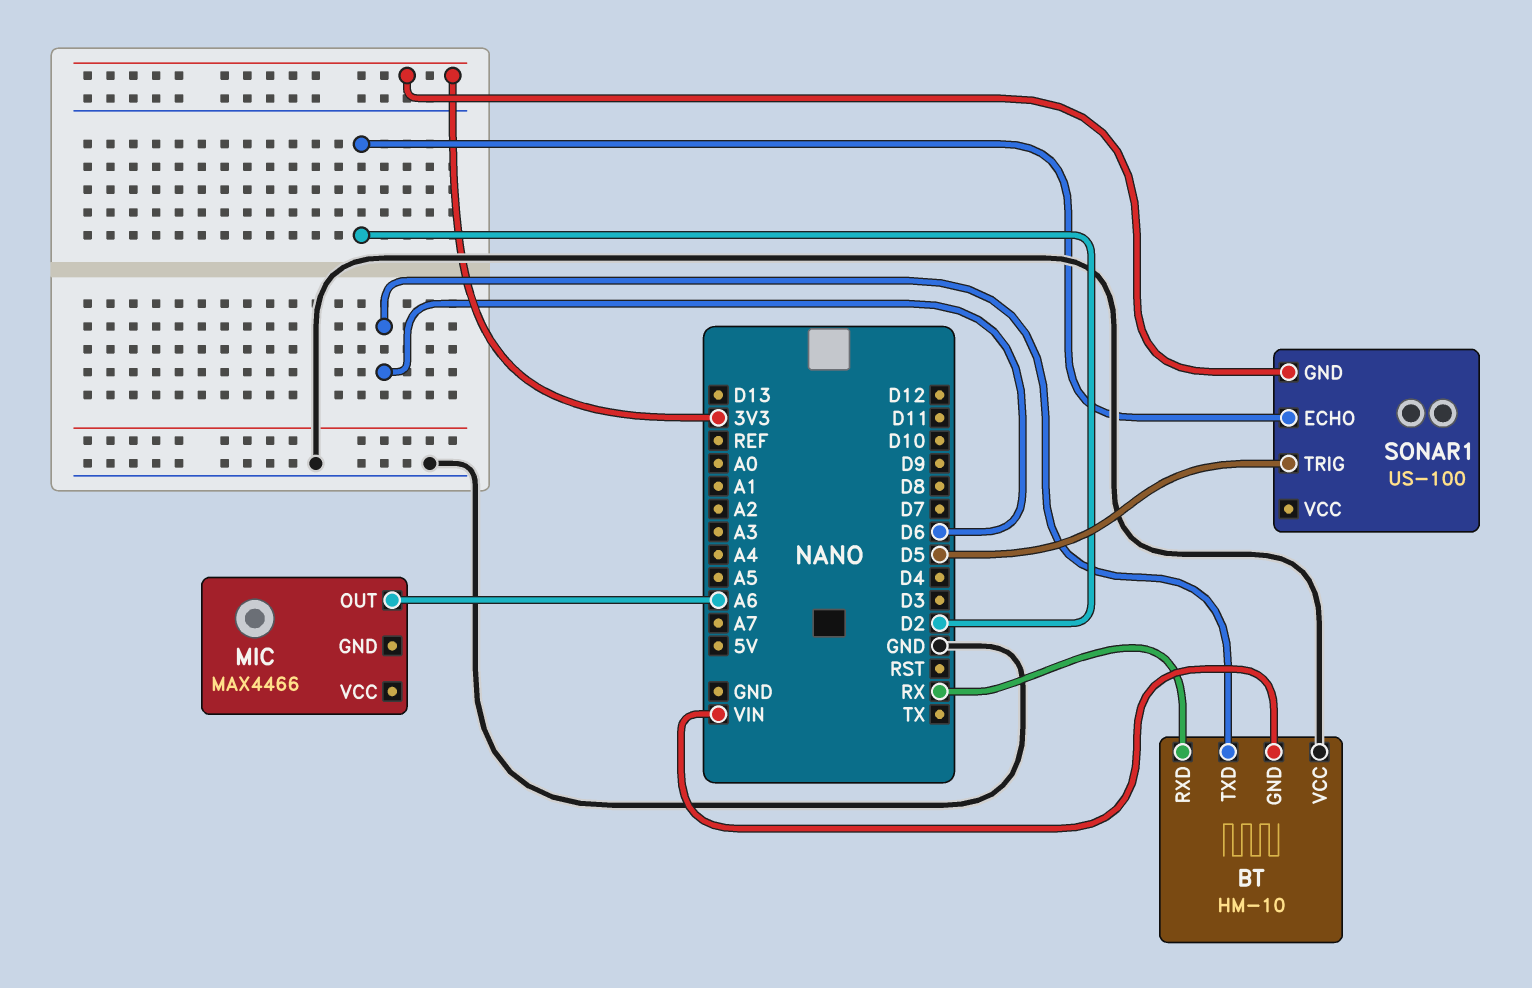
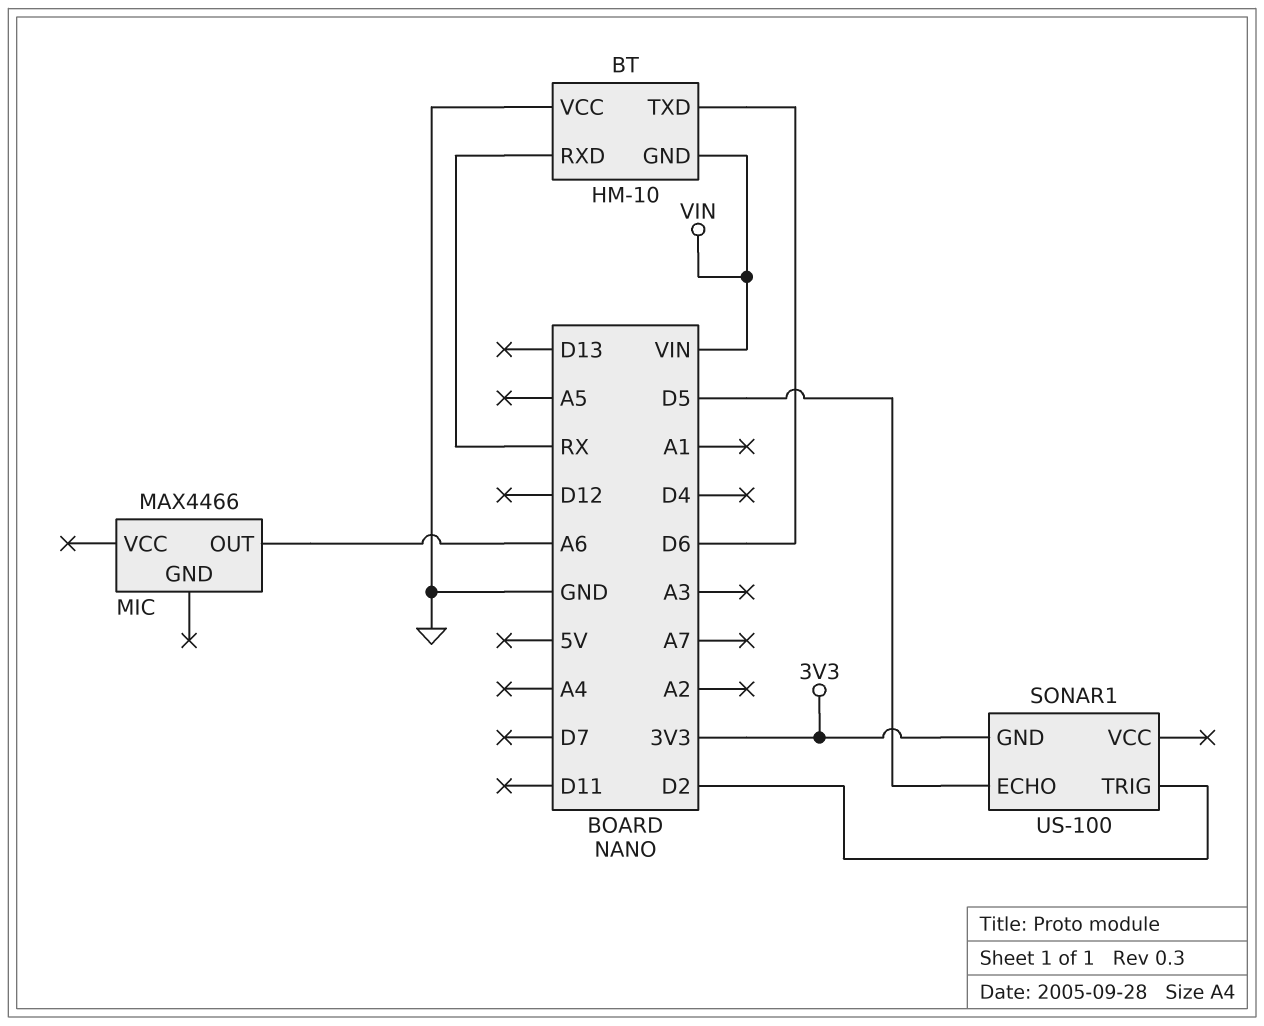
SONAR1 pin ECHO: D2 -> D5
SONAR1 pin TRIG: D5 -> D2

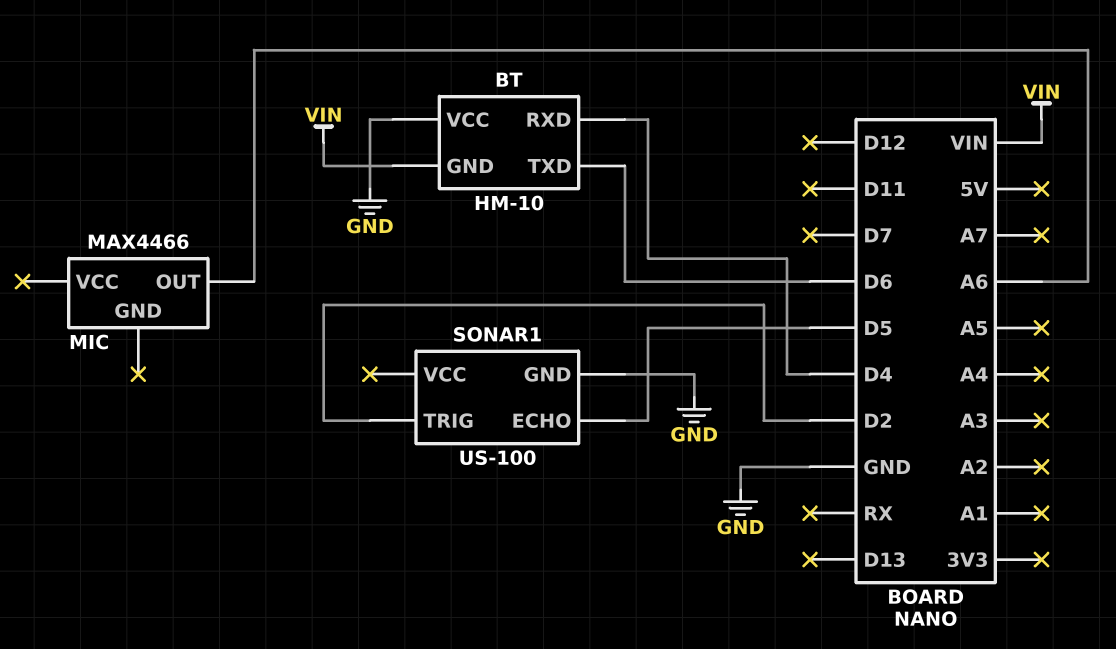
BT pin RXD: RX -> D4
SONAR1 pin GND: 3V3 -> GND

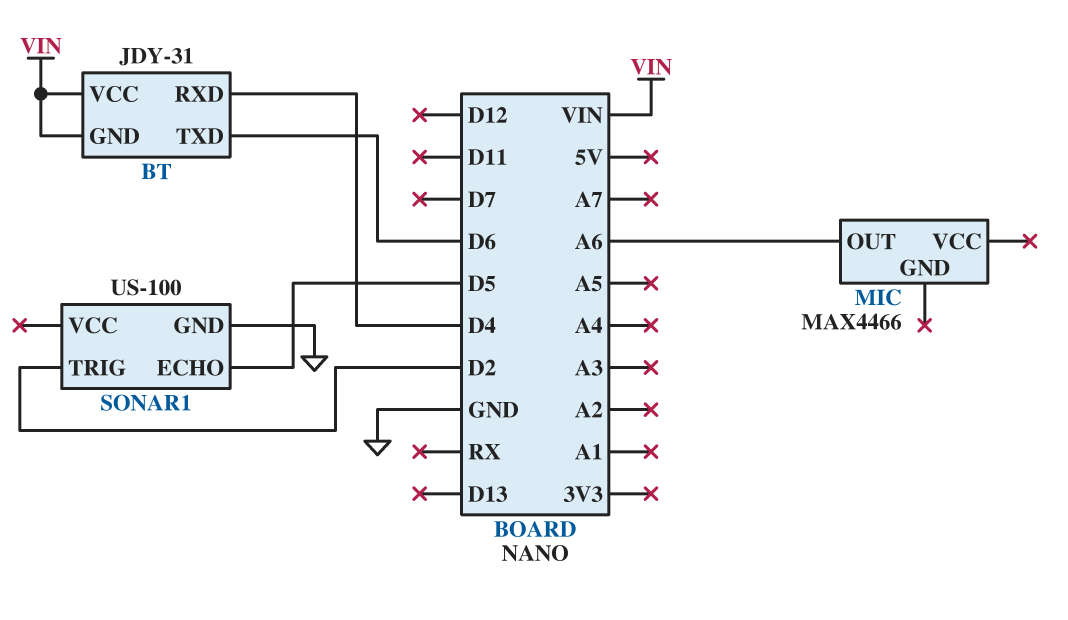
BT: HM-10 -> JDY-31
BT pin VCC: GND -> VIN

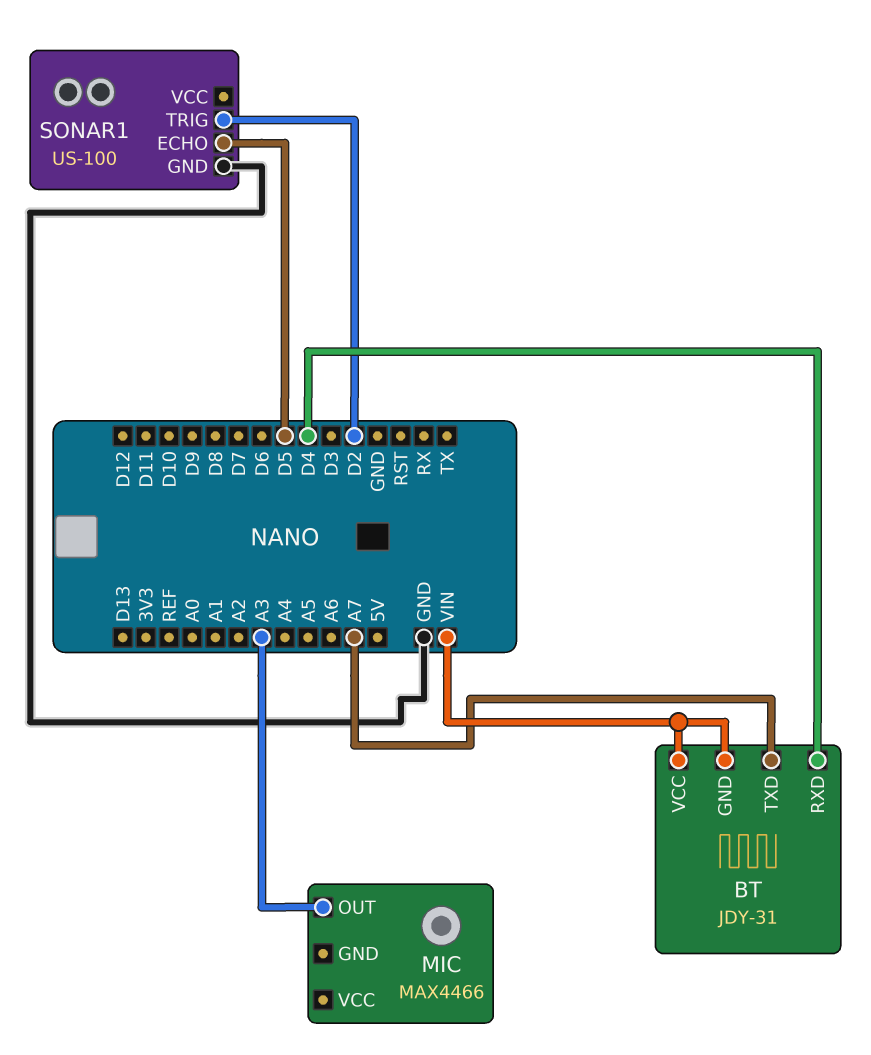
BT pin TXD: D6 -> A7
MIC pin OUT: A6 -> A3

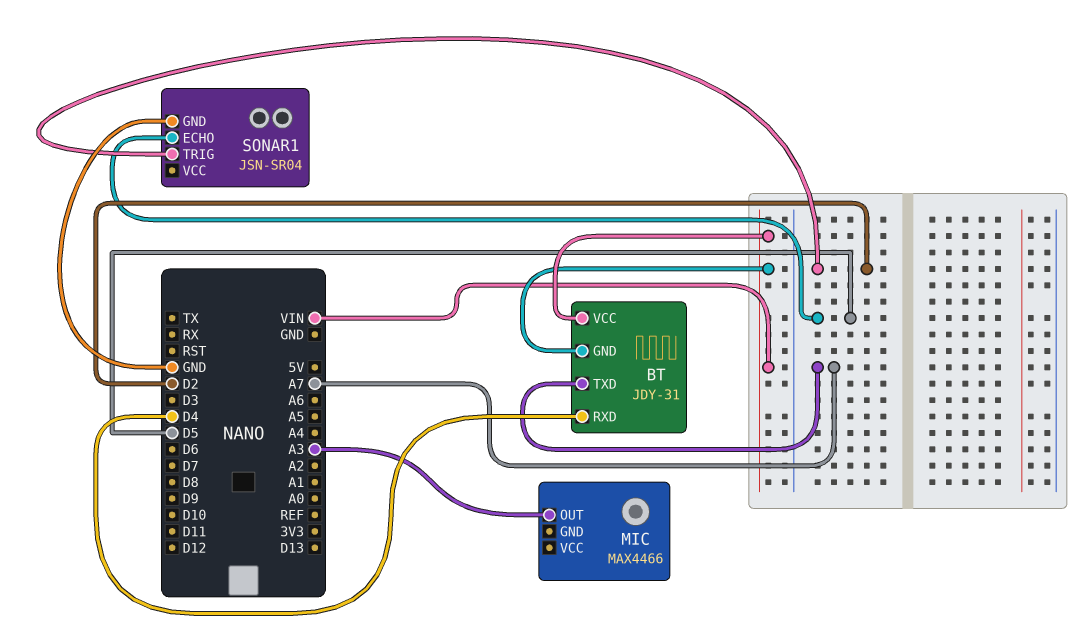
SONAR1: US-100 -> JSN-SR04

